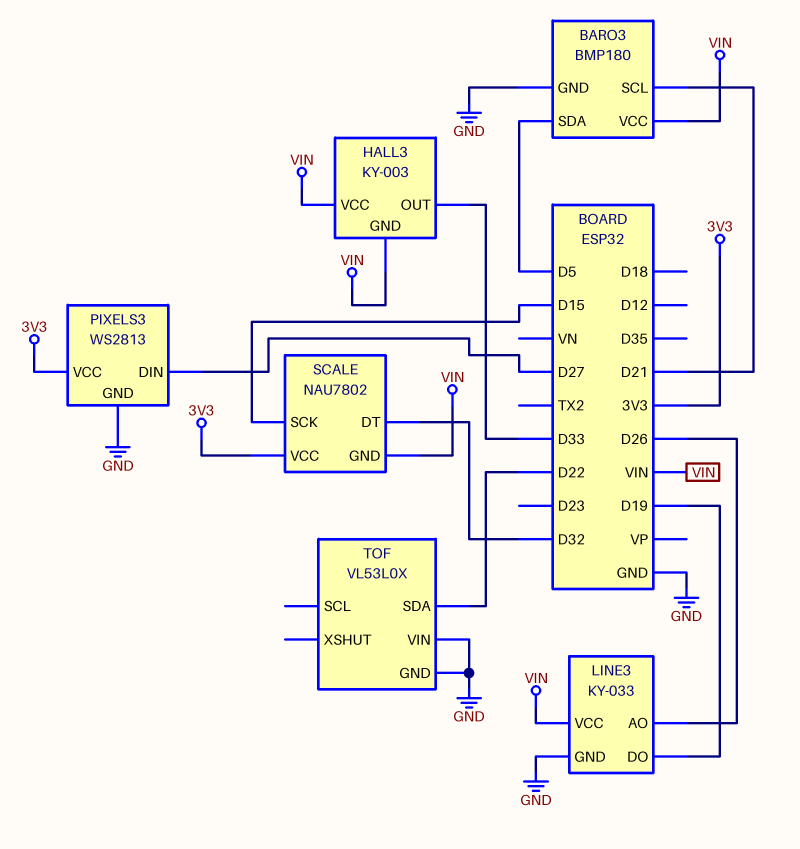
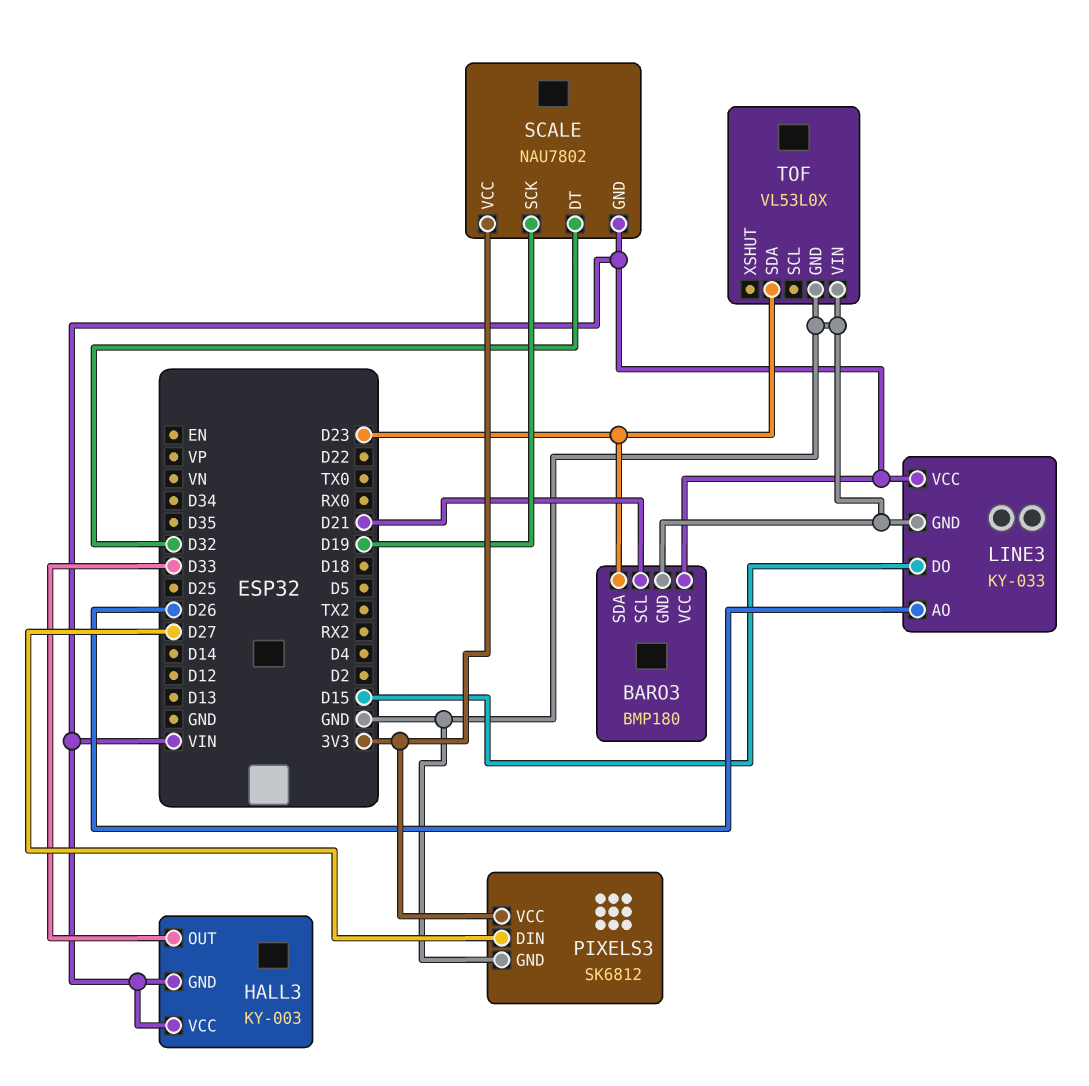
BARO3 pin SDA: D5 -> D23
LINE3 pin DO: D19 -> D15
PIXELS3: WS2813 -> SK6812
SCALE pin SCK: D15 -> D19
TOF pin SDA: D22 -> D23

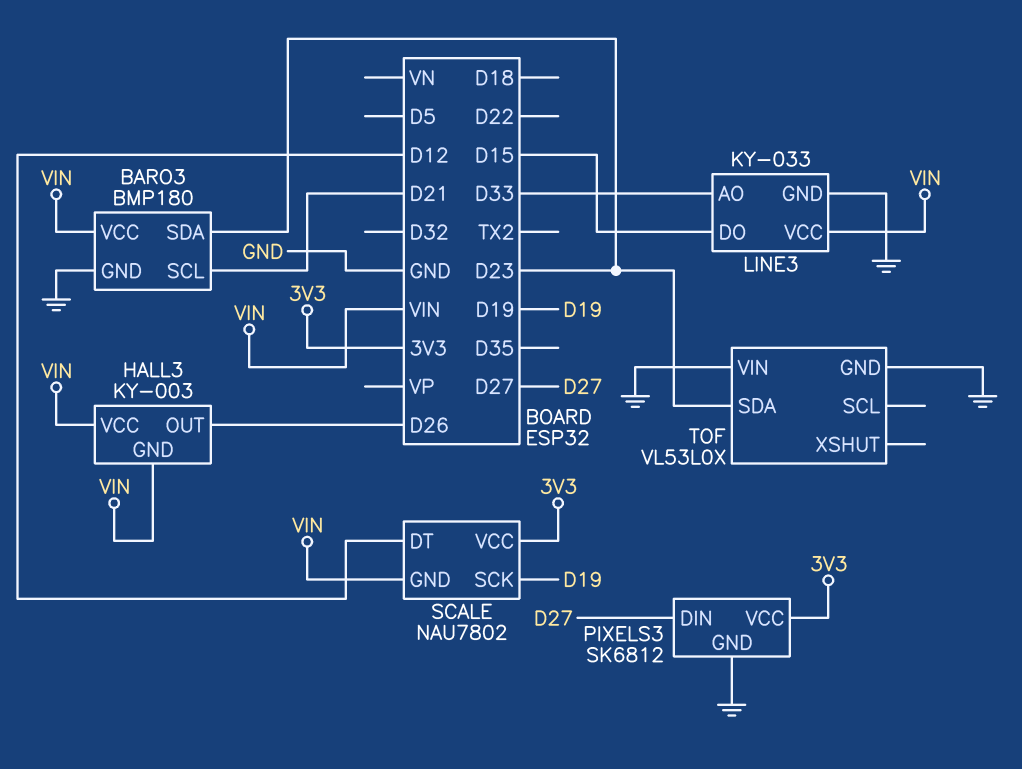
HALL3 pin OUT: D33 -> D26
LINE3 pin AO: D26 -> D33
SCALE pin DT: D32 -> D12

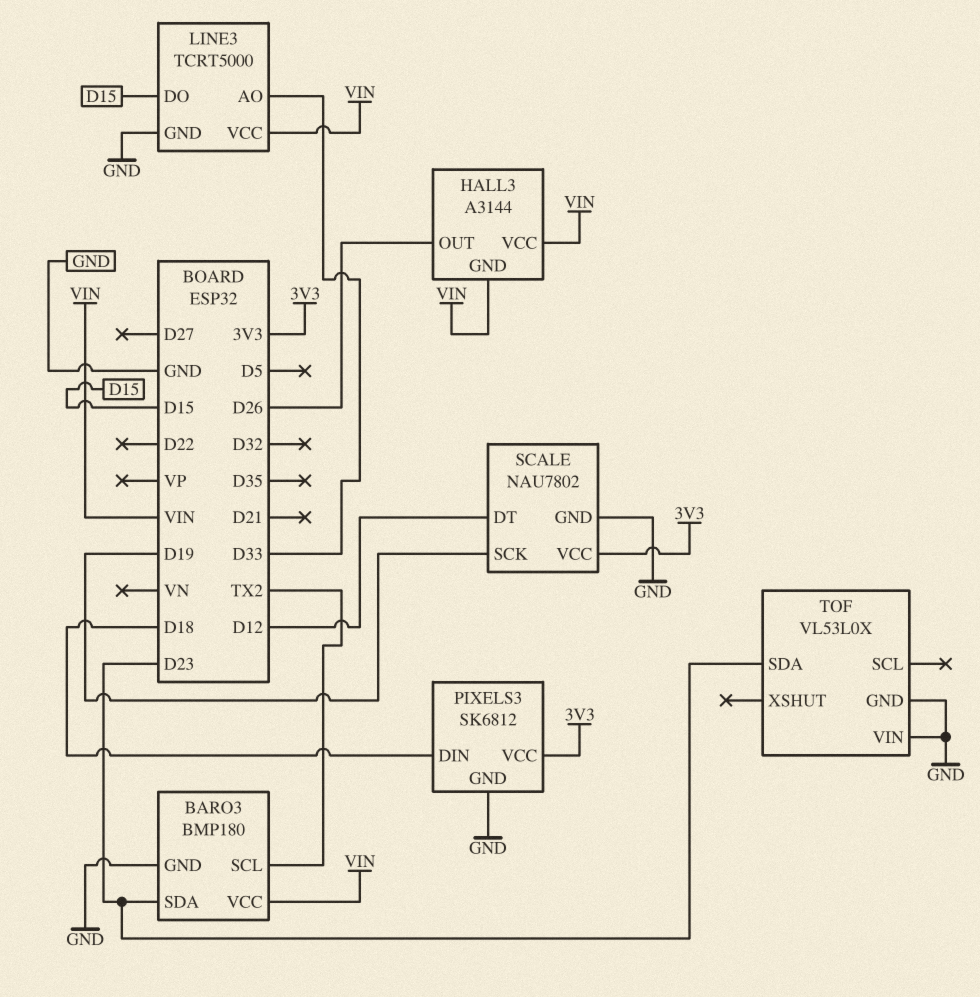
BARO3 pin SCL: D21 -> TX2
HALL3: KY-003 -> A3144
LINE3: KY-033 -> TCRT5000
PIXELS3 pin DIN: D27 -> D18
SCALE pin GND: VIN -> GND

